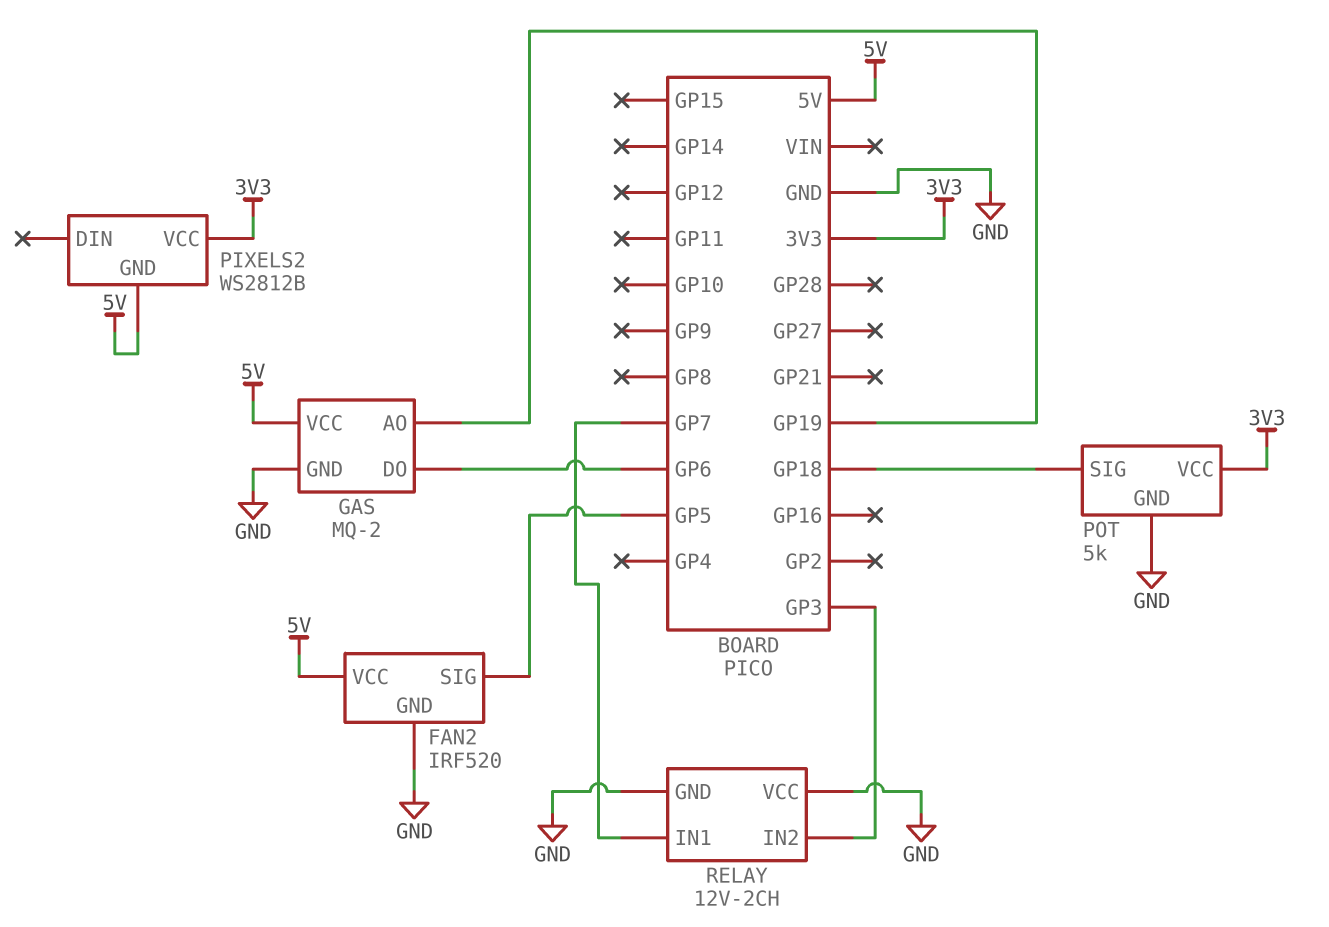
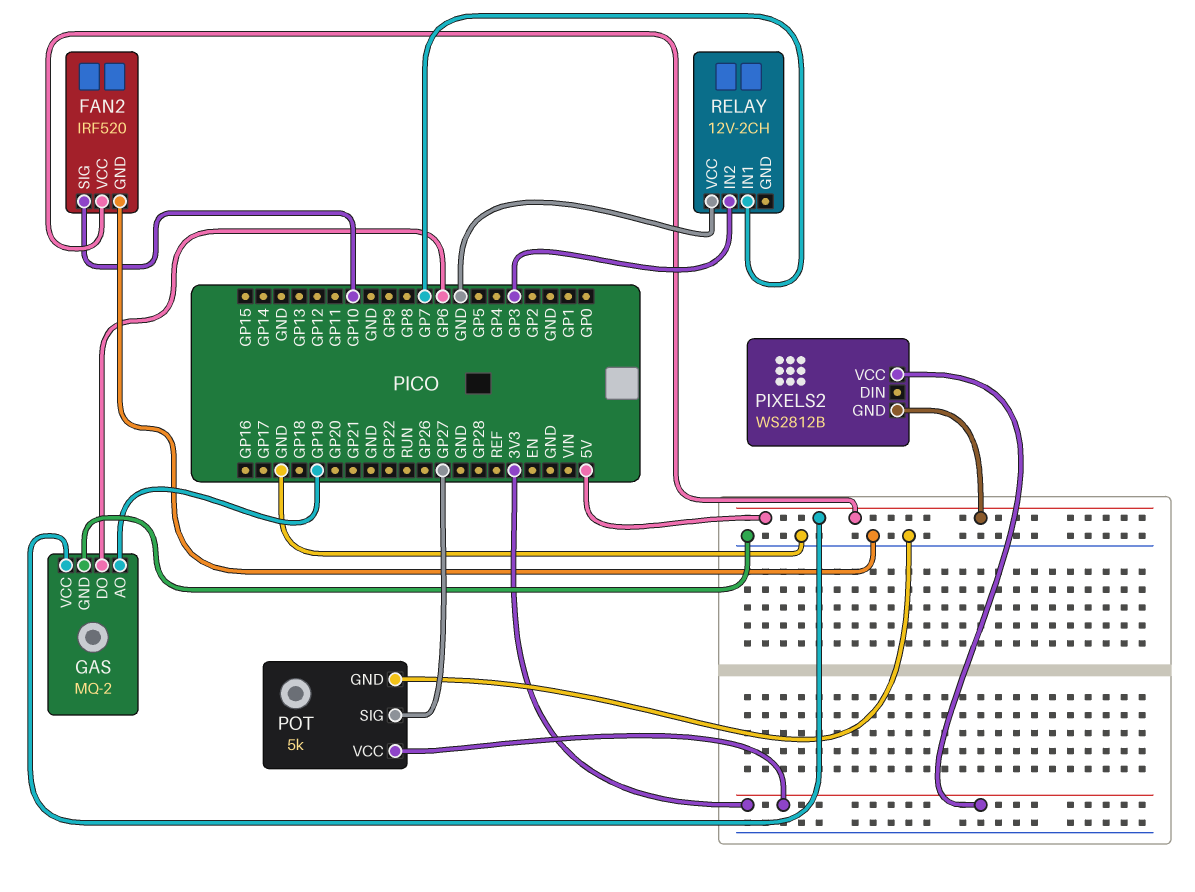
FAN2 pin SIG: GP5 -> GP10
POT pin SIG: GP18 -> GP27
RELAY pin GND: GND -> none

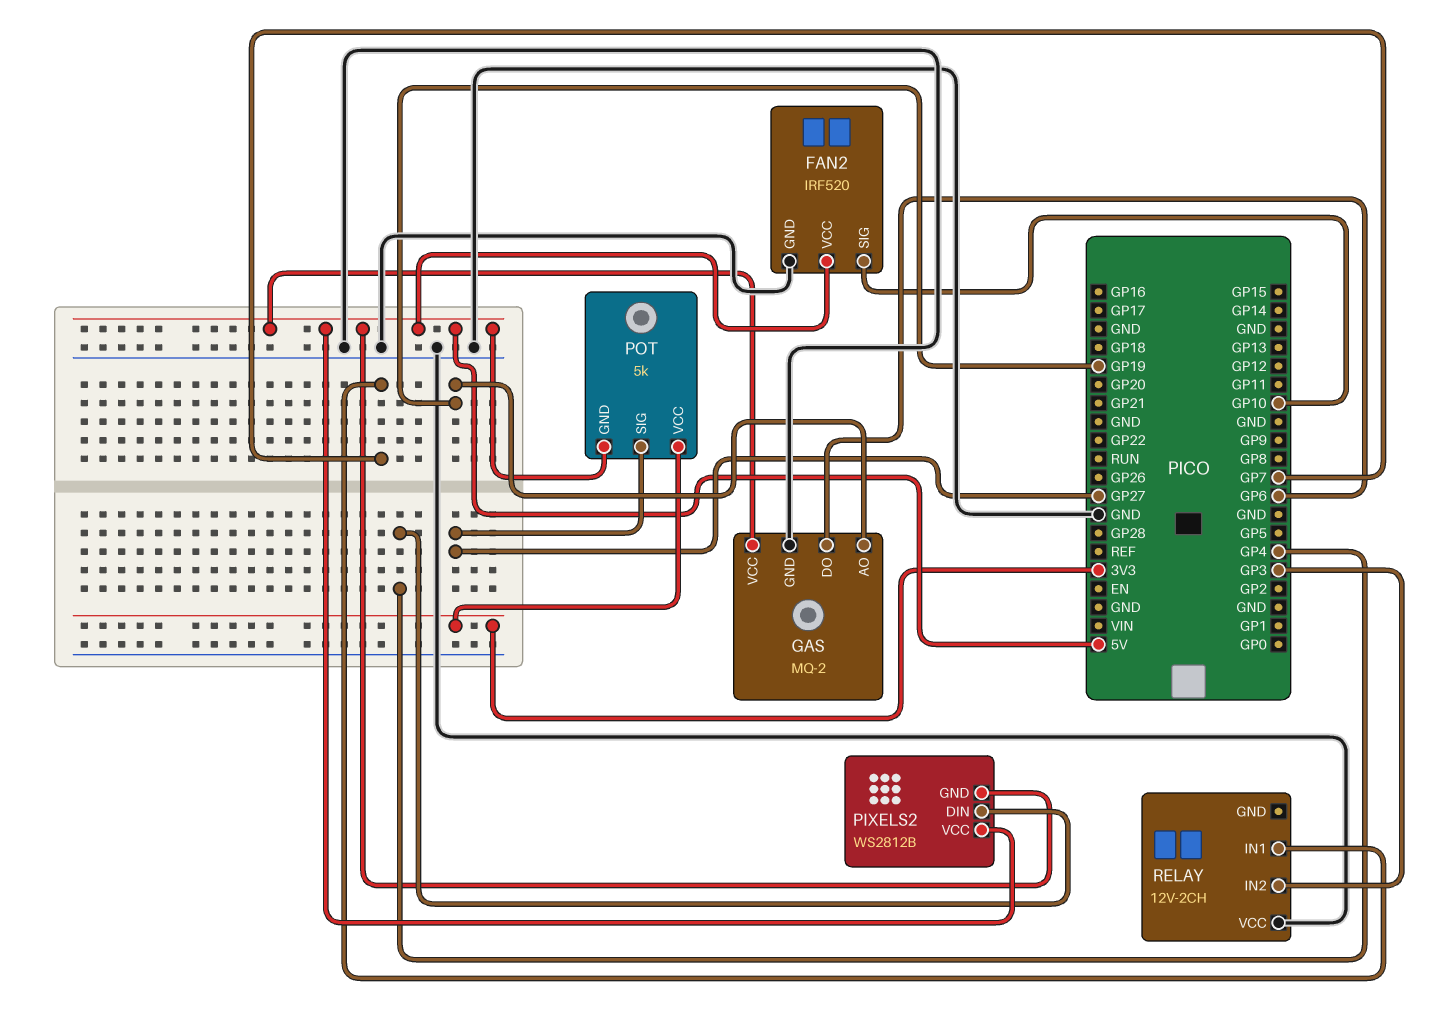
PIXELS2 pin DIN: none -> GP4
PIXELS2 pin VCC: 3V3 -> 5V
POT pin GND: GND -> 5V

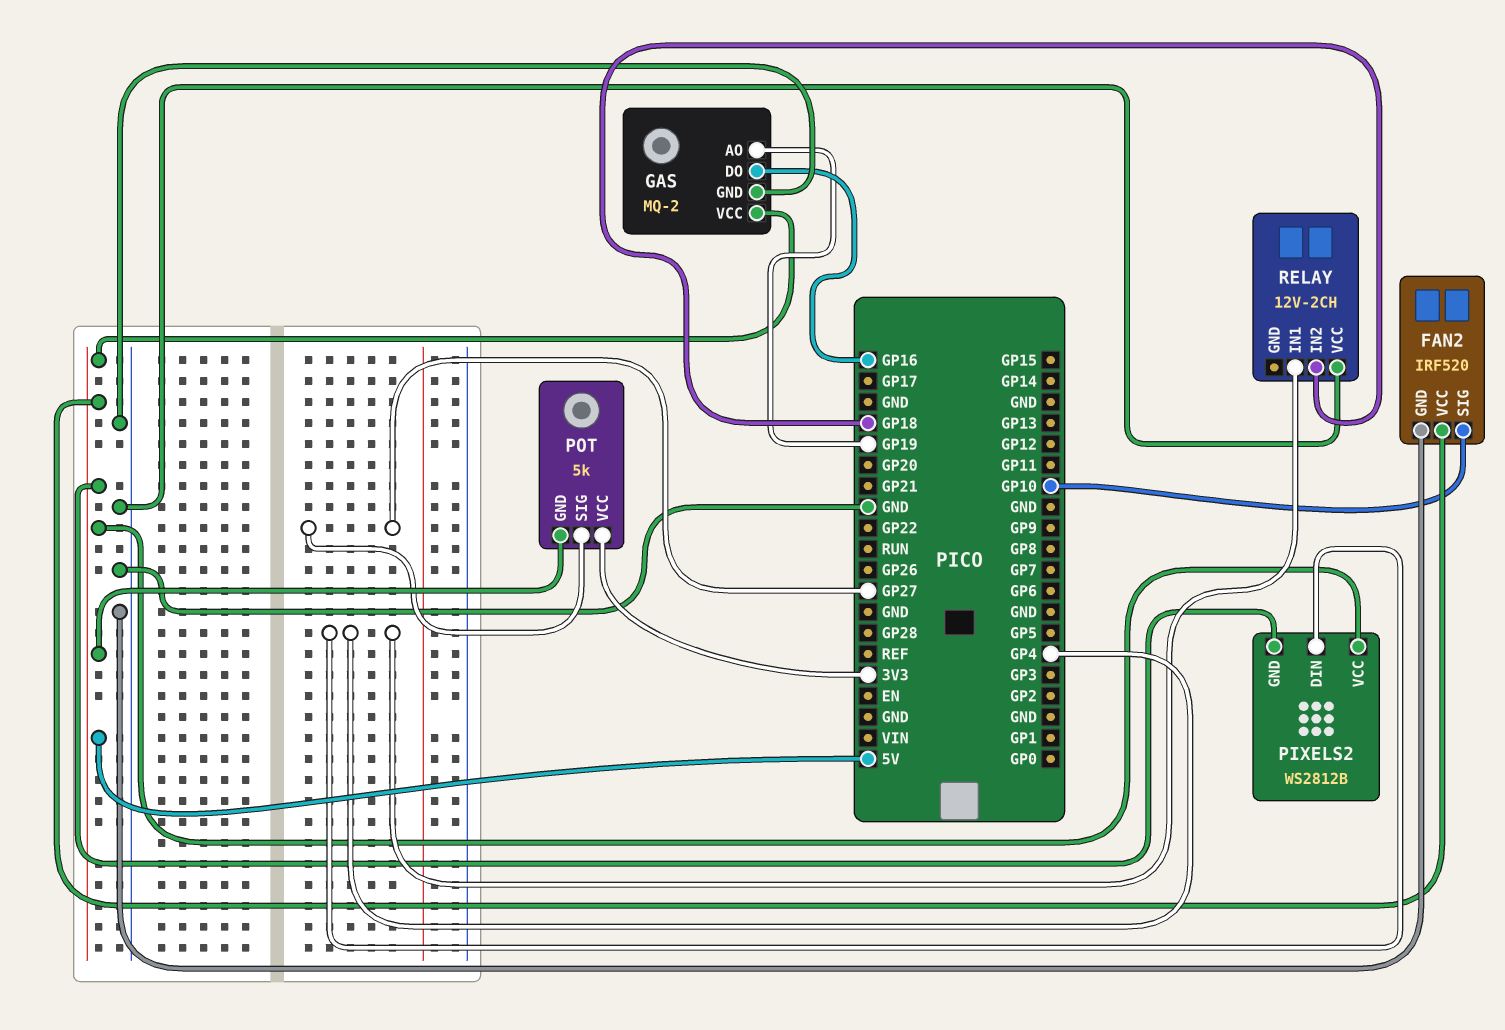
GAS pin DO: GP6 -> GP16
RELAY pin IN1: GP7 -> GP4
RELAY pin IN2: GP3 -> GP18

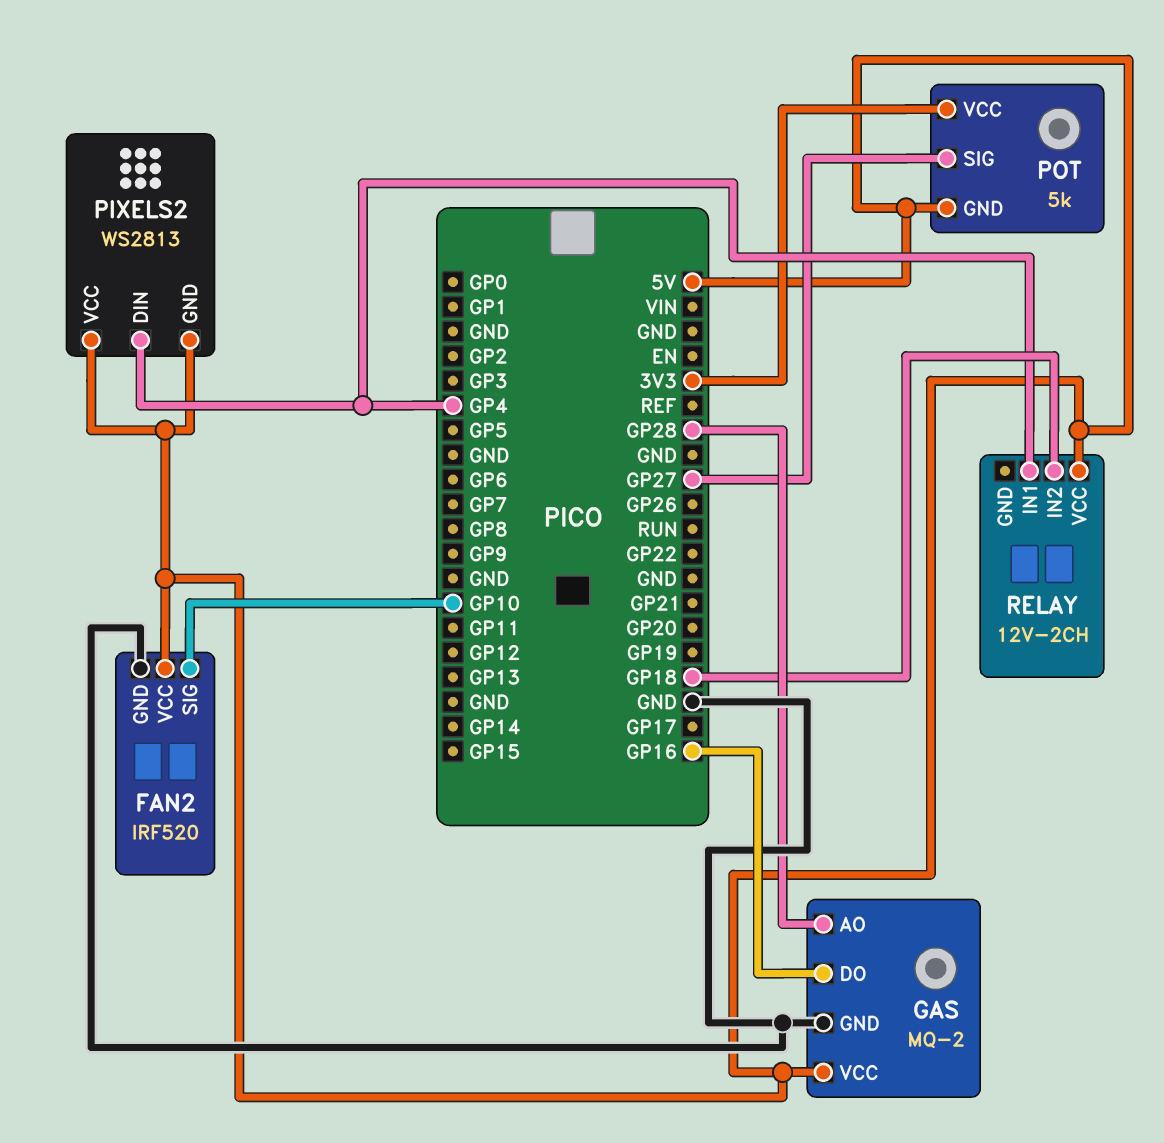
GAS pin AO: GP19 -> GP28
PIXELS2: WS2812B -> WS2813
RELAY pin VCC: GND -> 5V

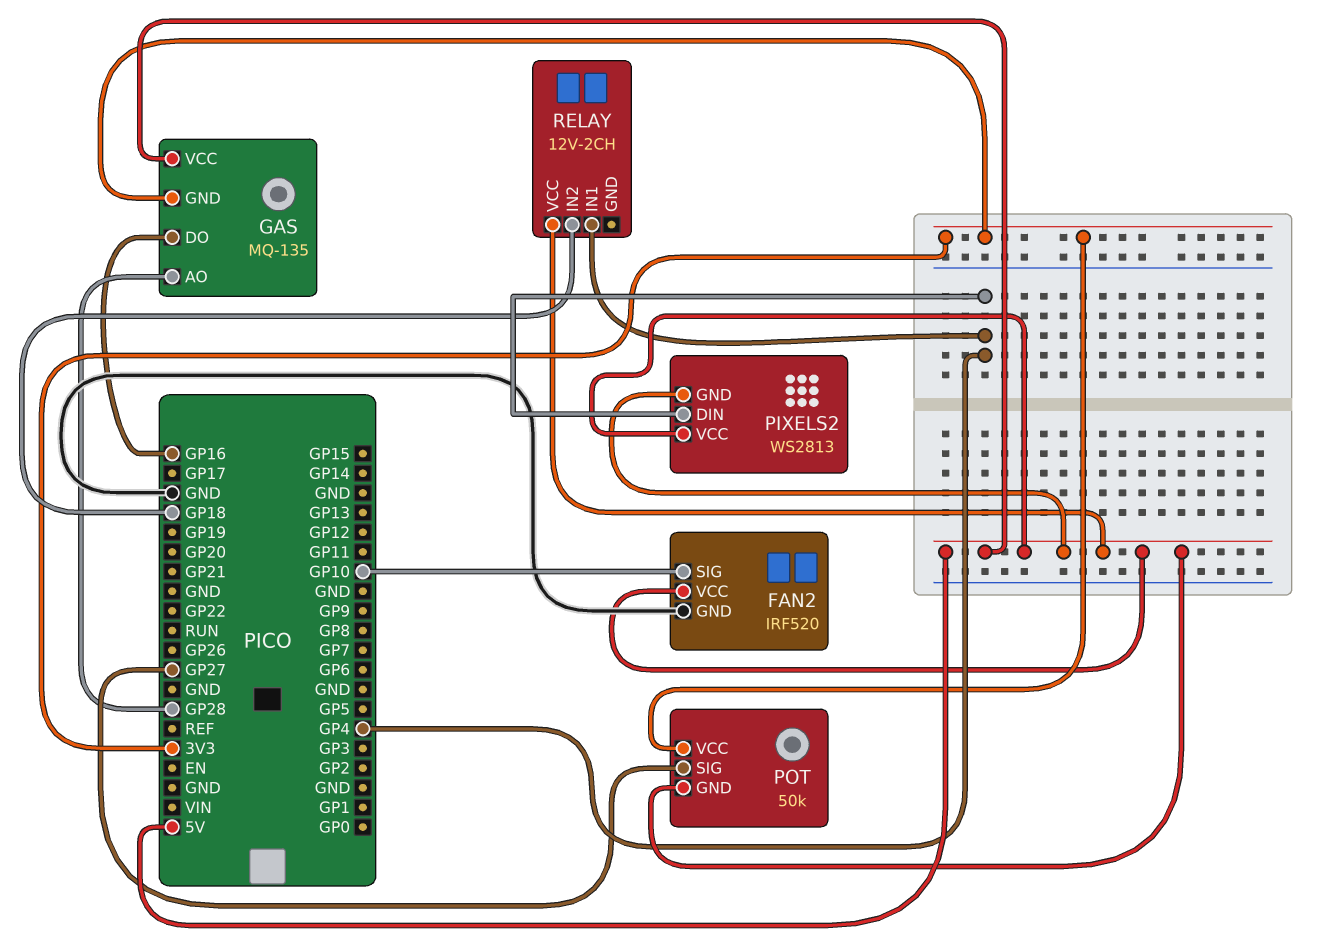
GAS: MQ-2 -> MQ-135
GAS pin GND: GND -> 3V3
POT: 5k -> 50k

